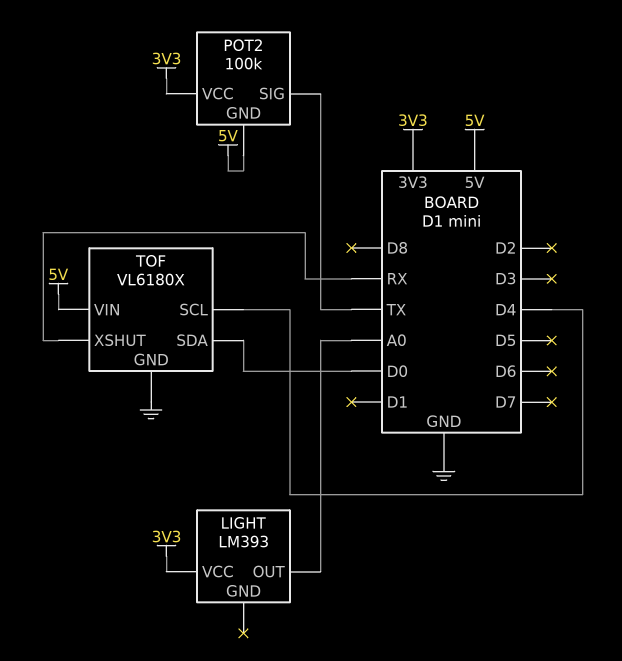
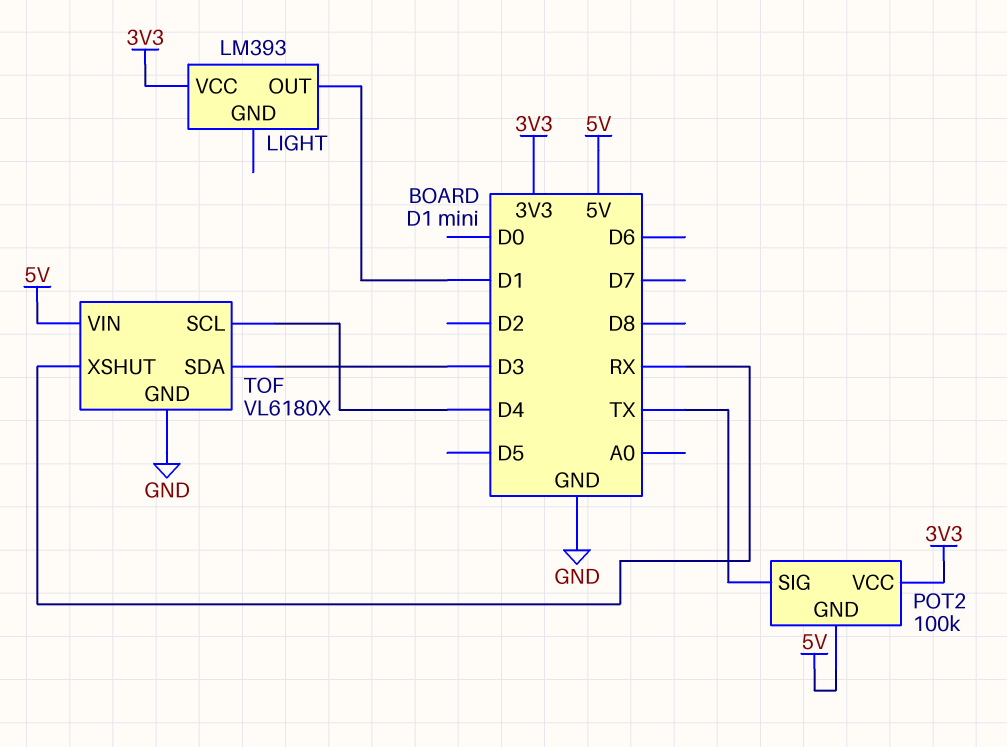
LIGHT pin OUT: A0 -> D1
TOF pin SDA: D0 -> D3

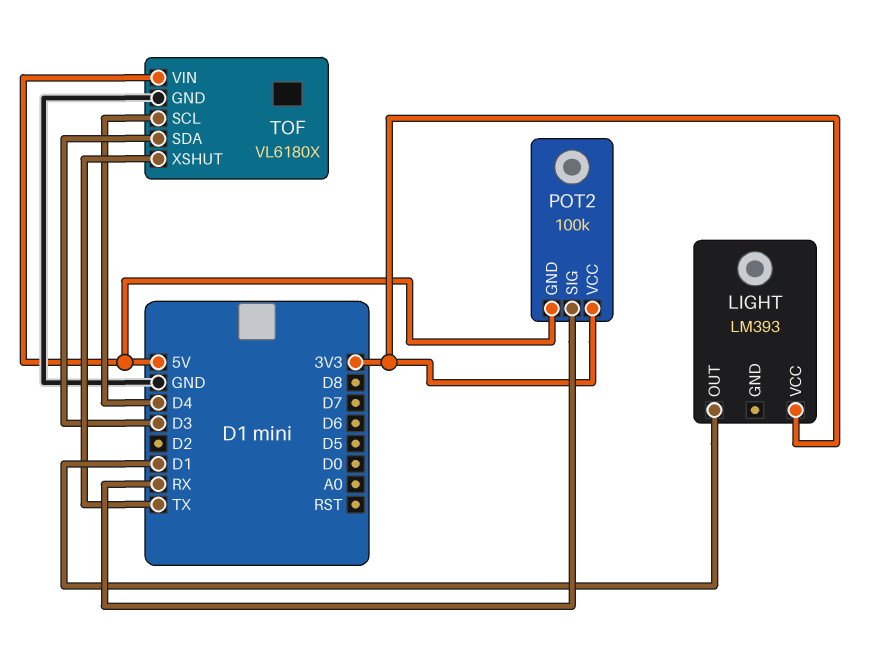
POT2 pin SIG: TX -> RX
TOF pin XSHUT: RX -> TX

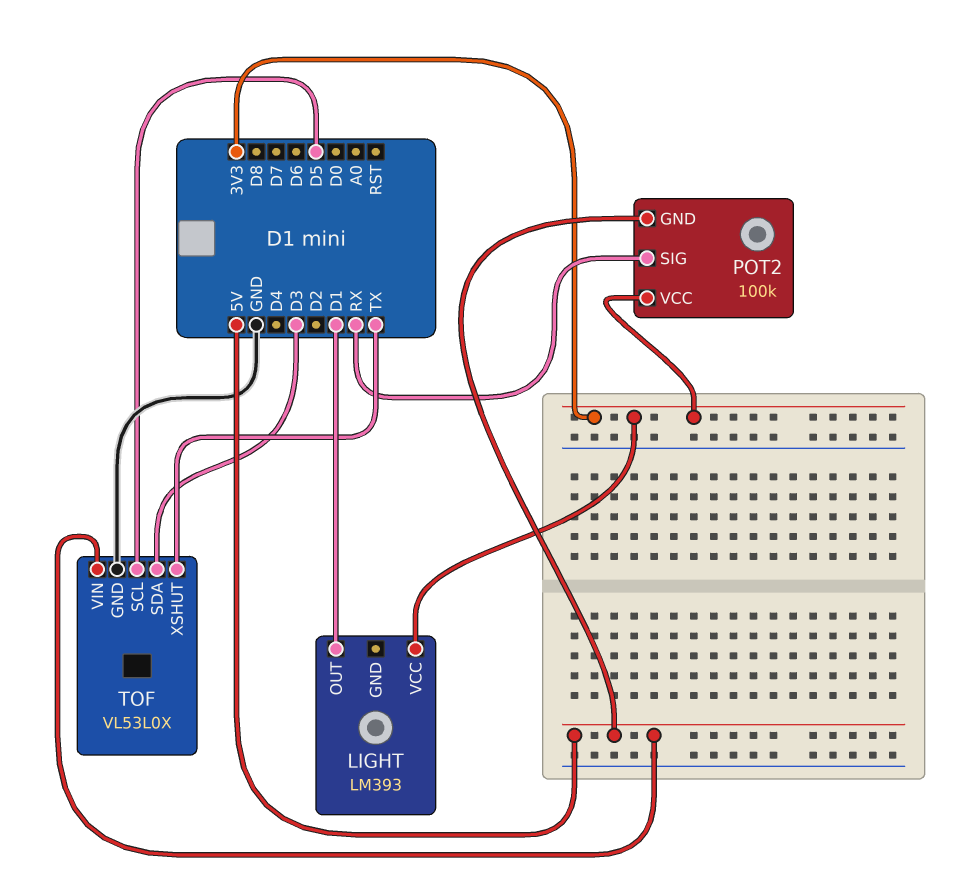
TOF: VL6180X -> VL53L0X
TOF pin SCL: D4 -> D5

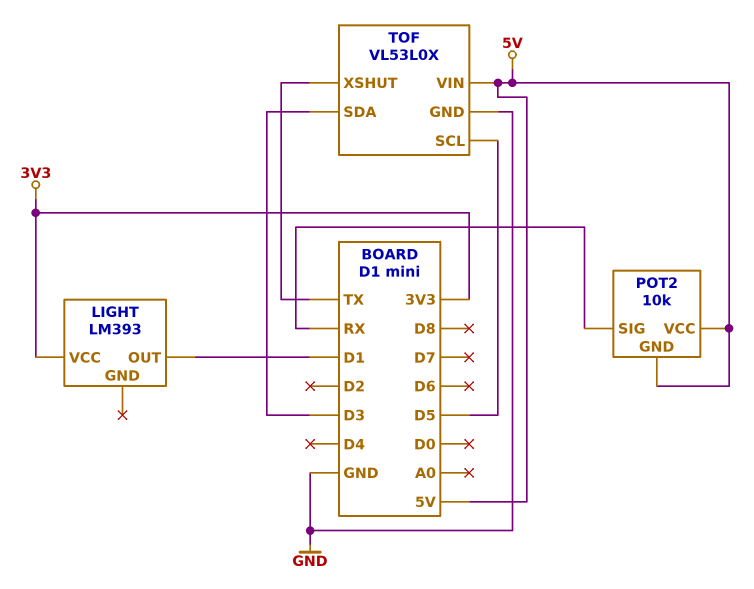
POT2: 100k -> 10k
POT2 pin VCC: 3V3 -> 5V

